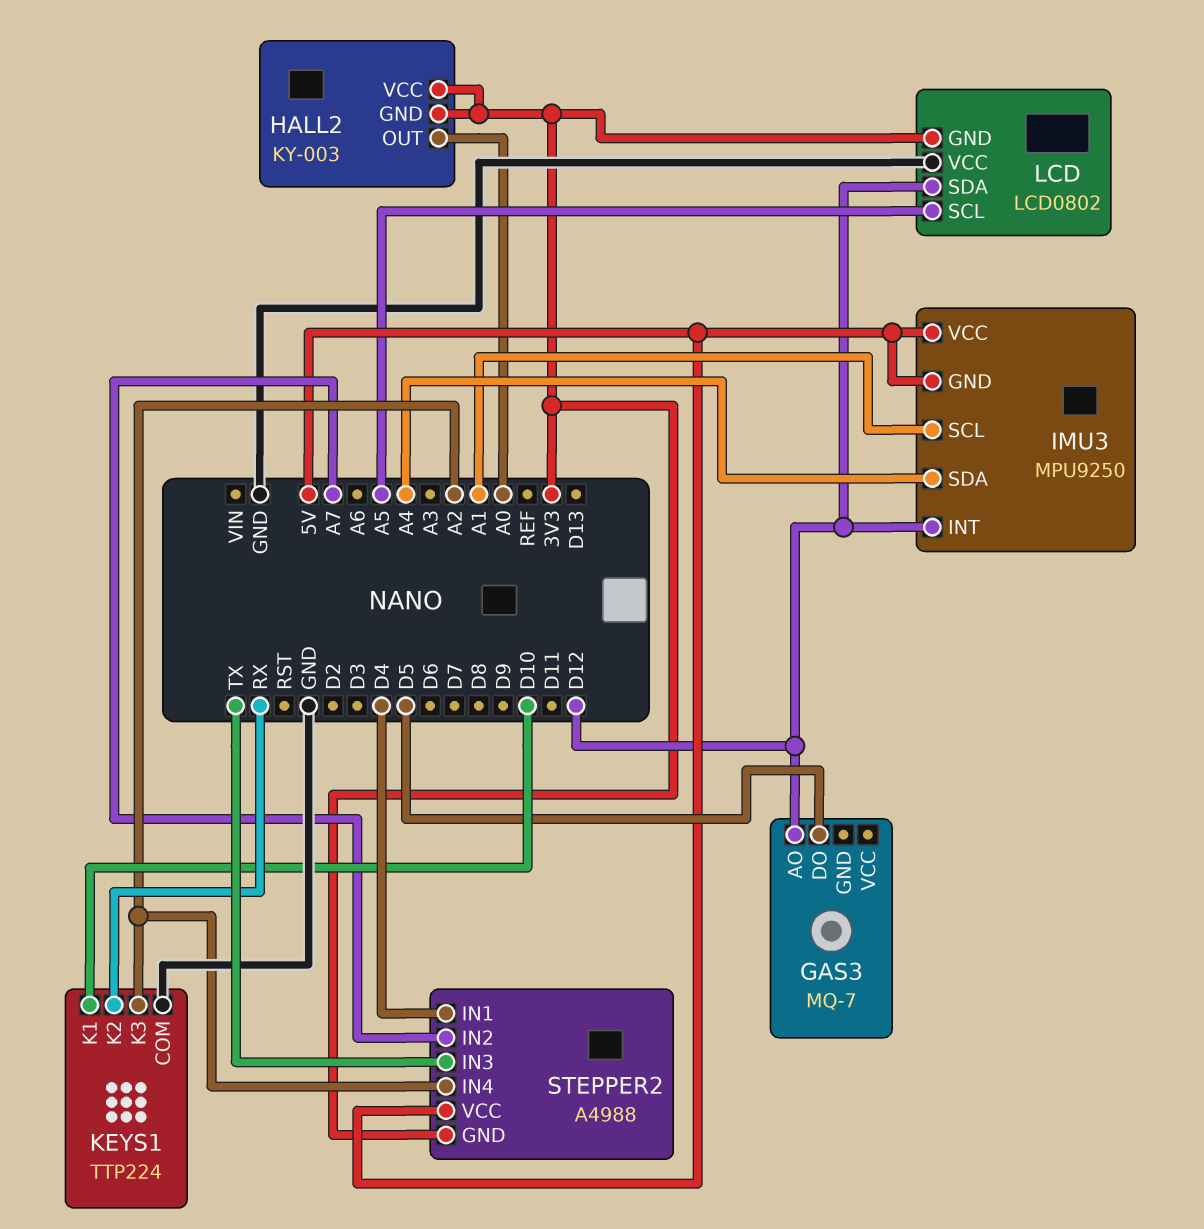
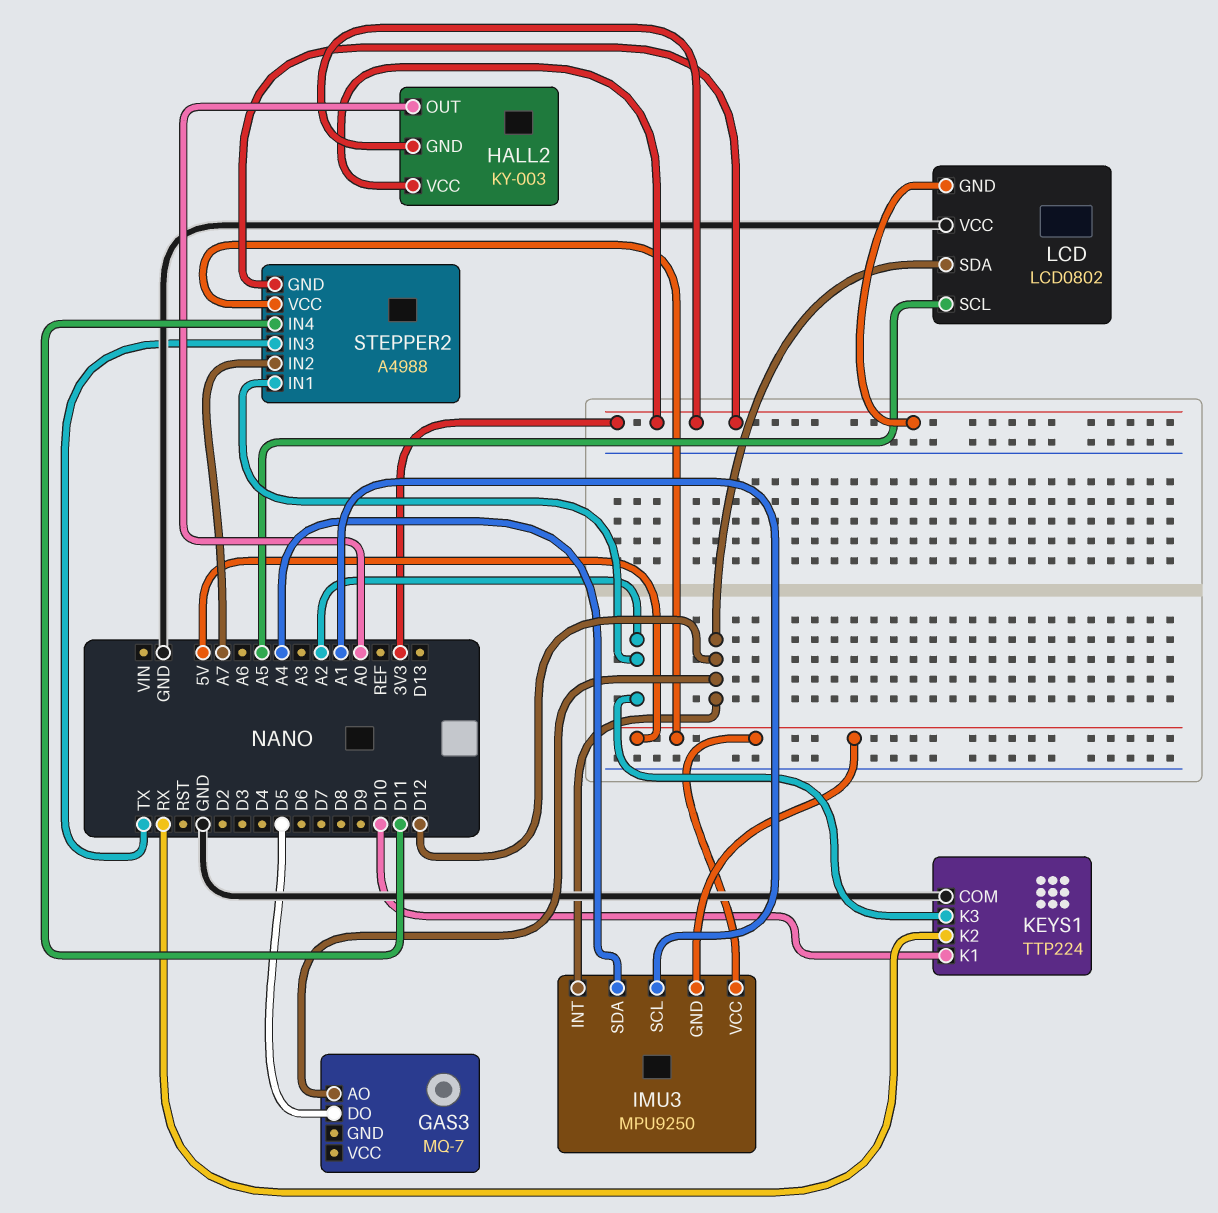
STEPPER2 pin IN1: D4 -> A2
STEPPER2 pin IN4: A2 -> D11

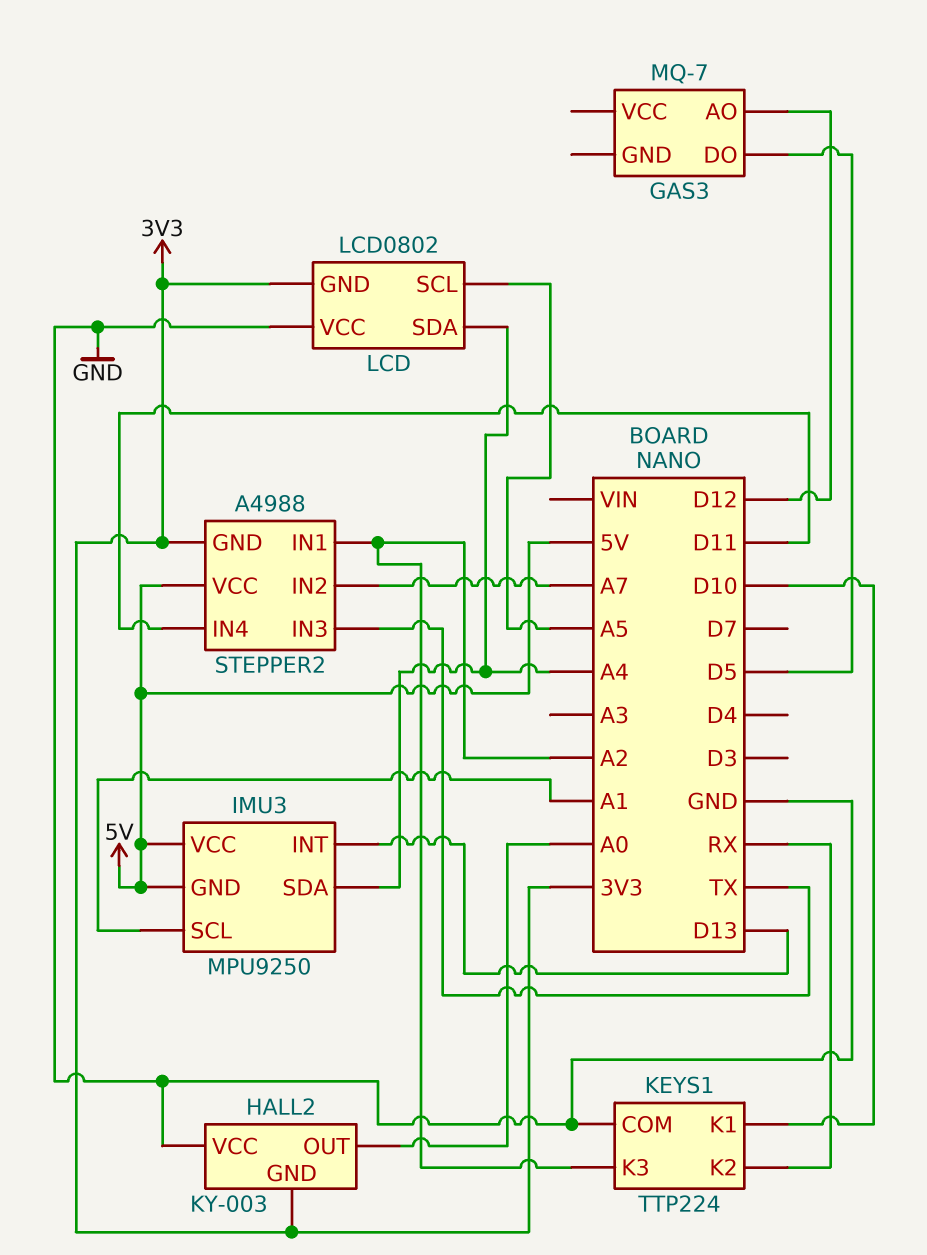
HALL2 pin VCC: 3V3 -> GND
IMU3 pin INT: D12 -> D13
LCD pin SDA: D12 -> A4

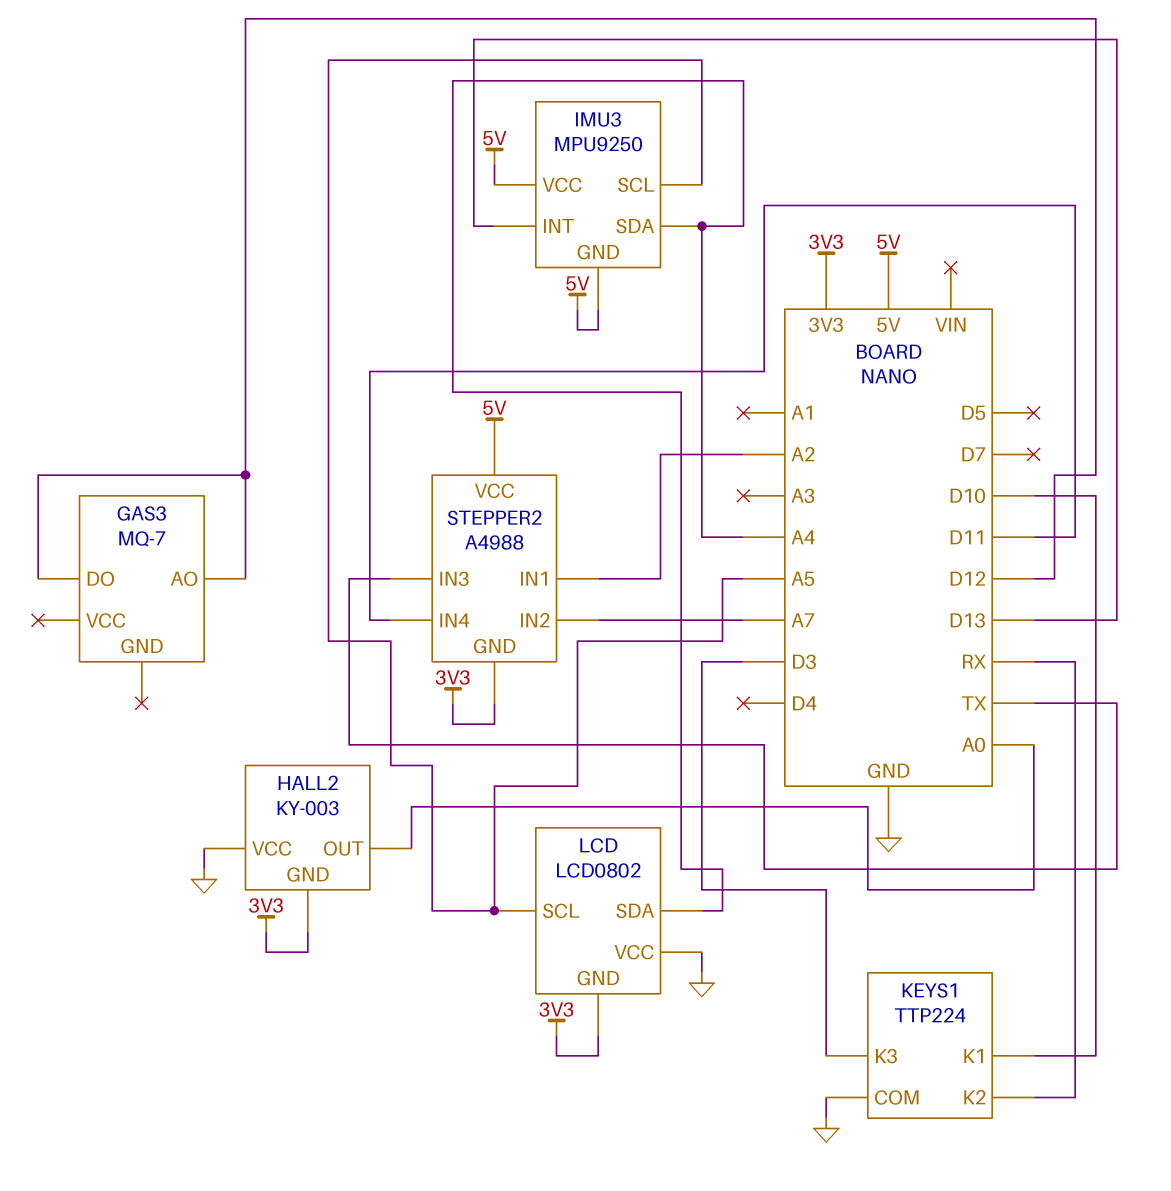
GAS3 pin DO: D5 -> D12
IMU3 pin SCL: A1 -> A5
KEYS1 pin K3: A2 -> D3

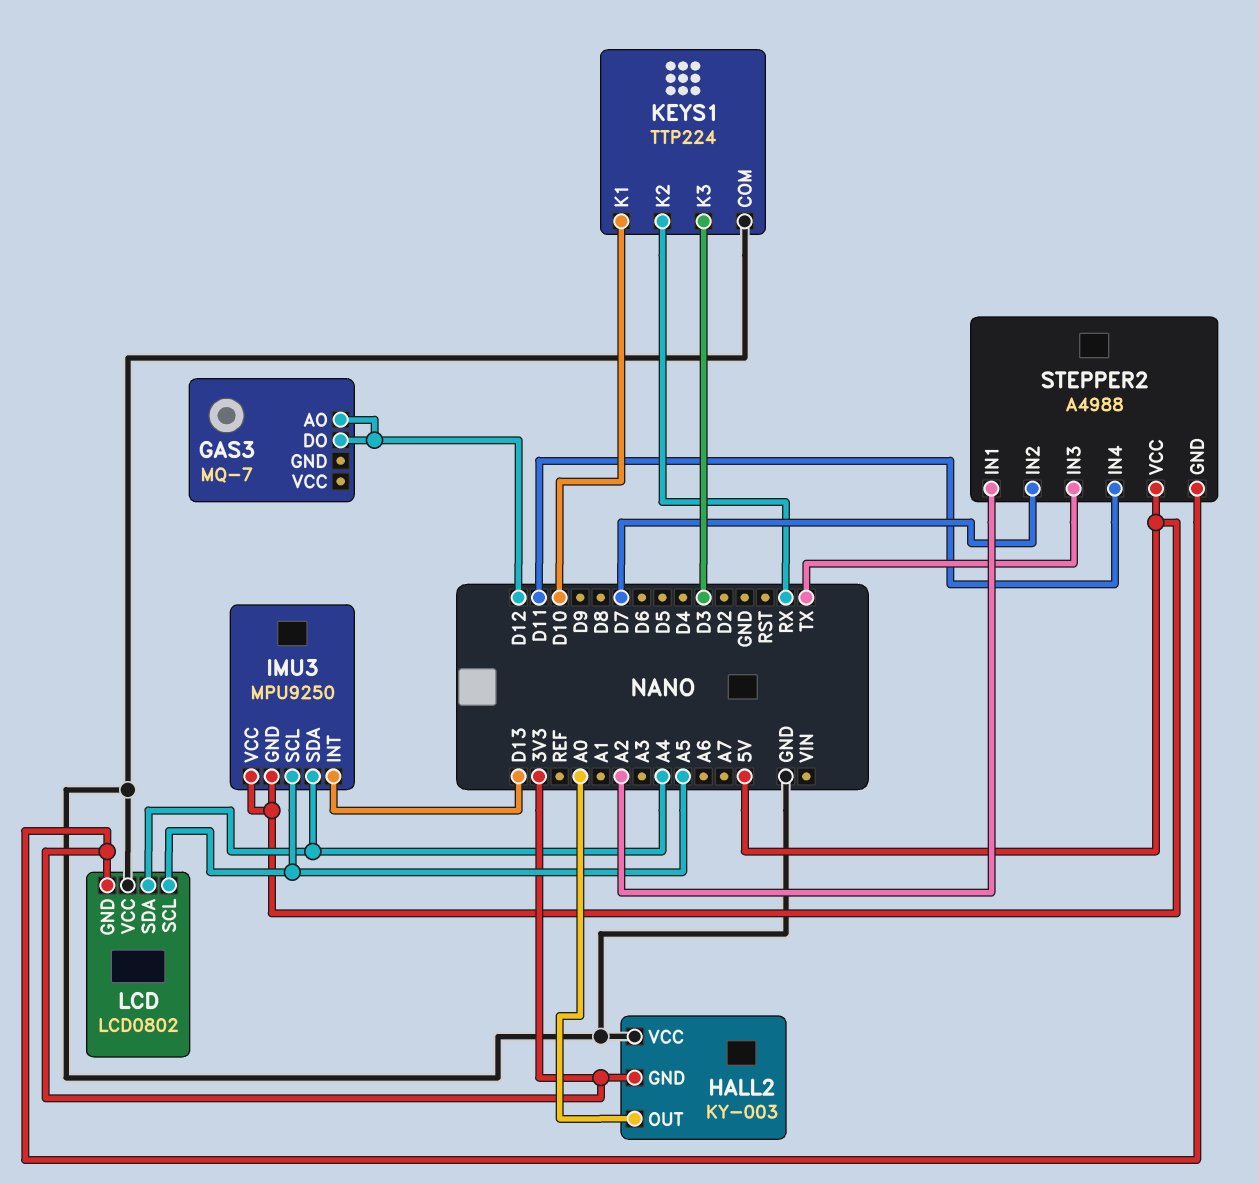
STEPPER2 pin IN2: A7 -> D7

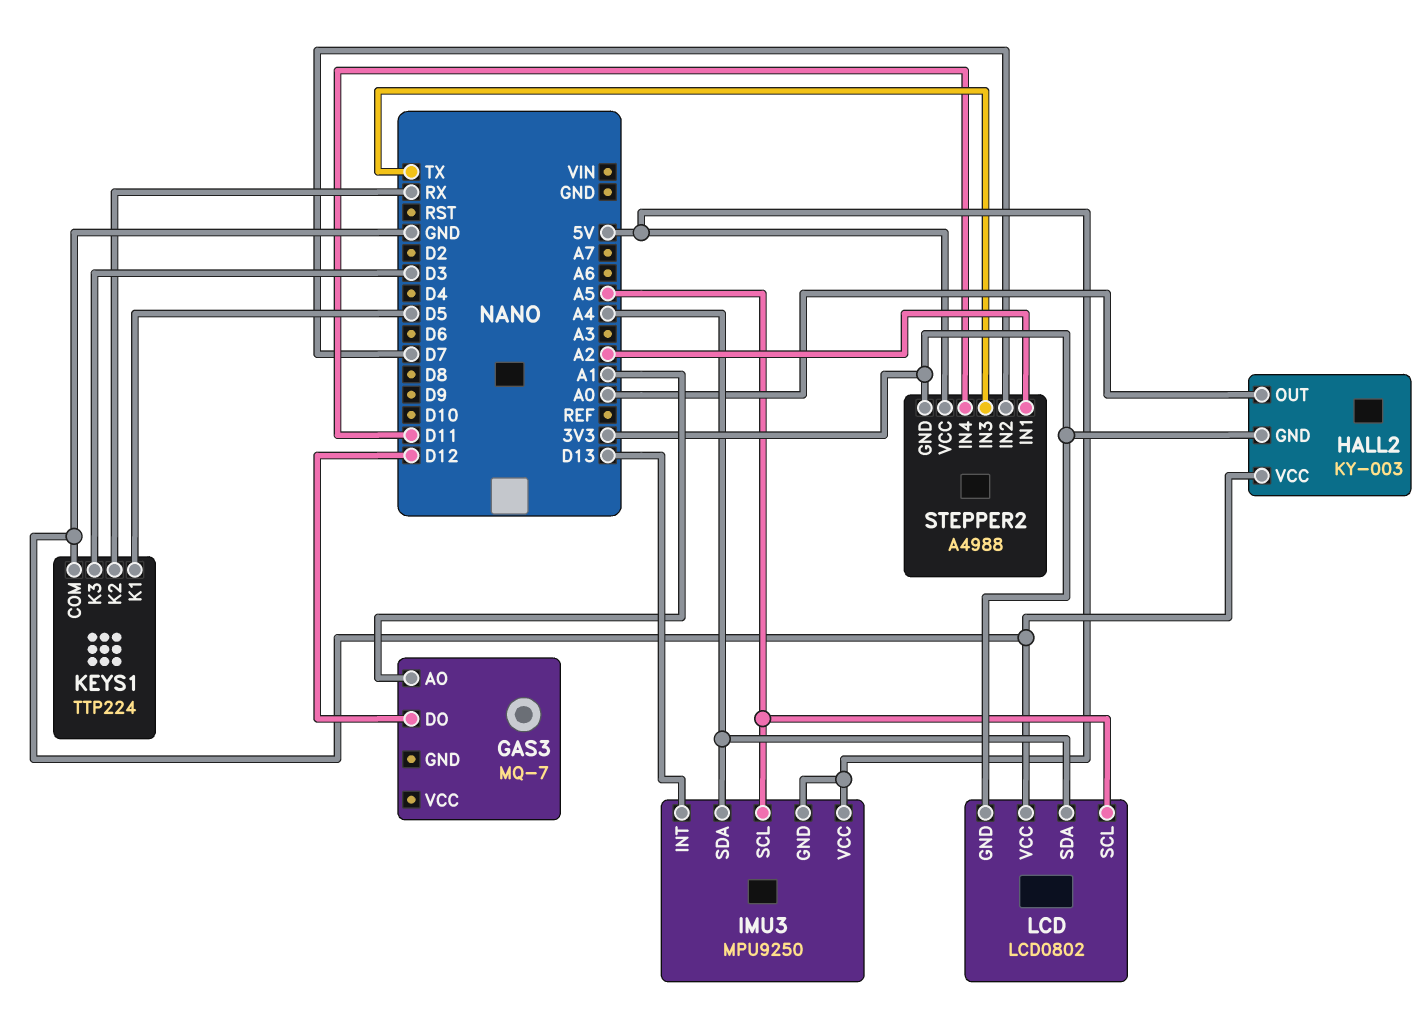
GAS3 pin AO: D12 -> A1
KEYS1 pin K1: D10 -> D5

